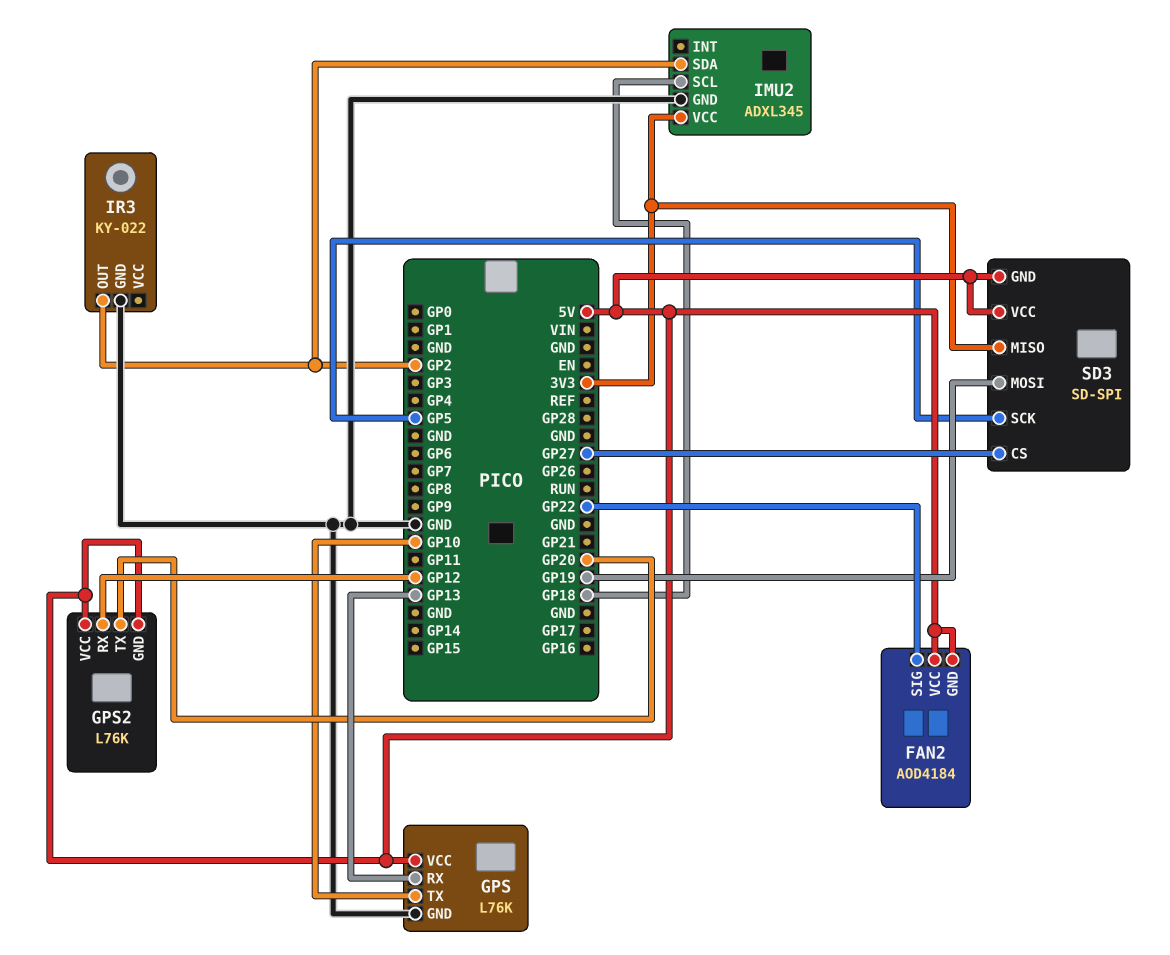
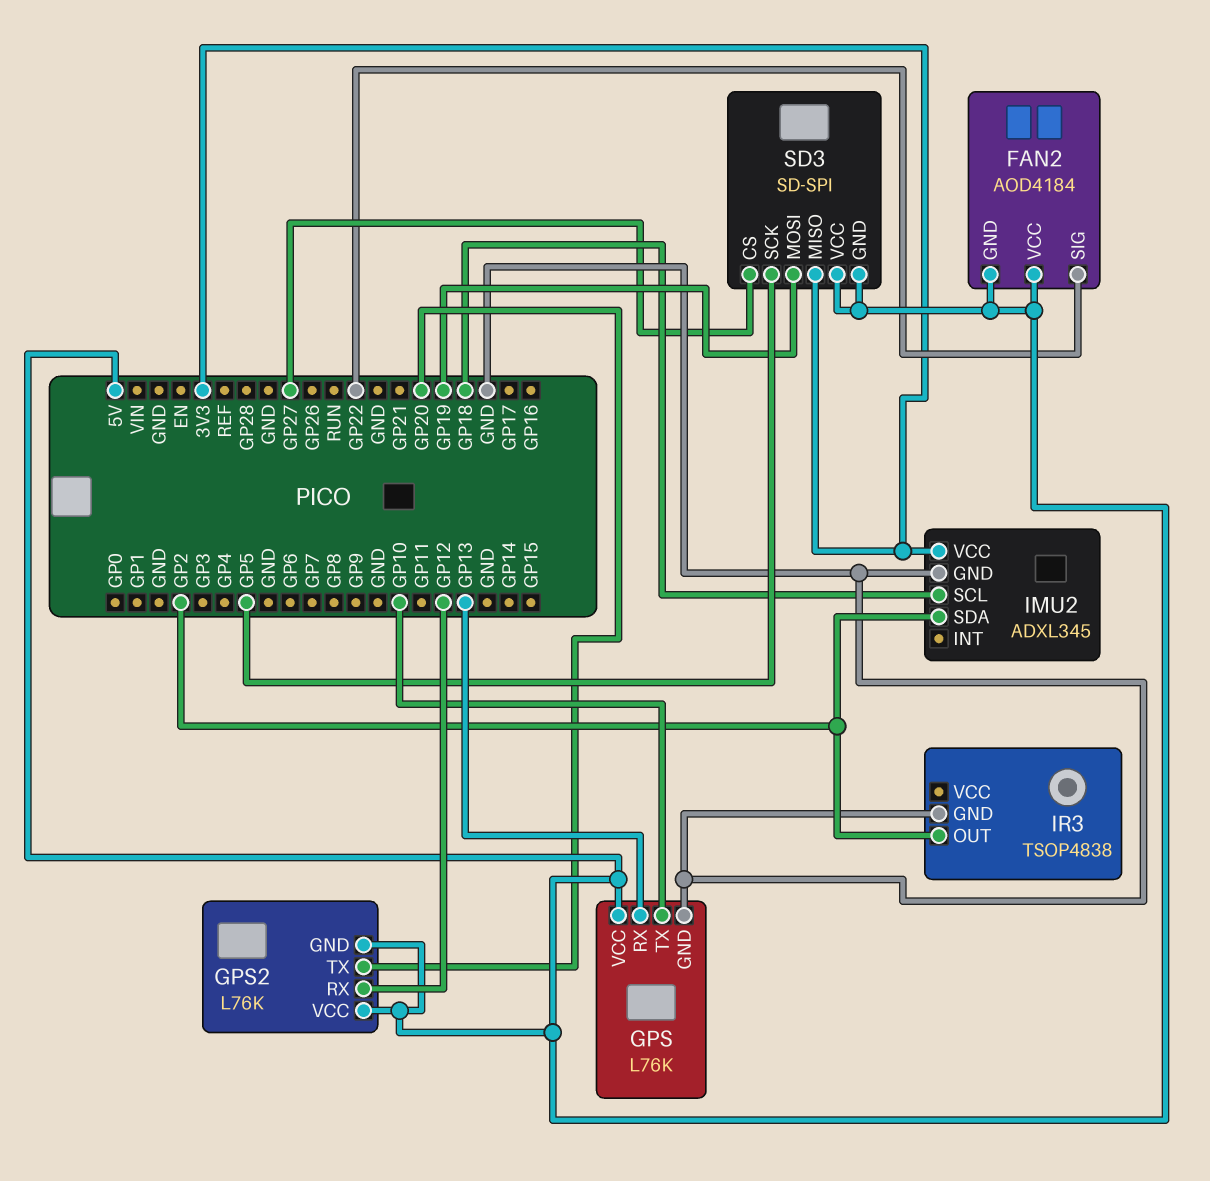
IR3: KY-022 -> TSOP4838

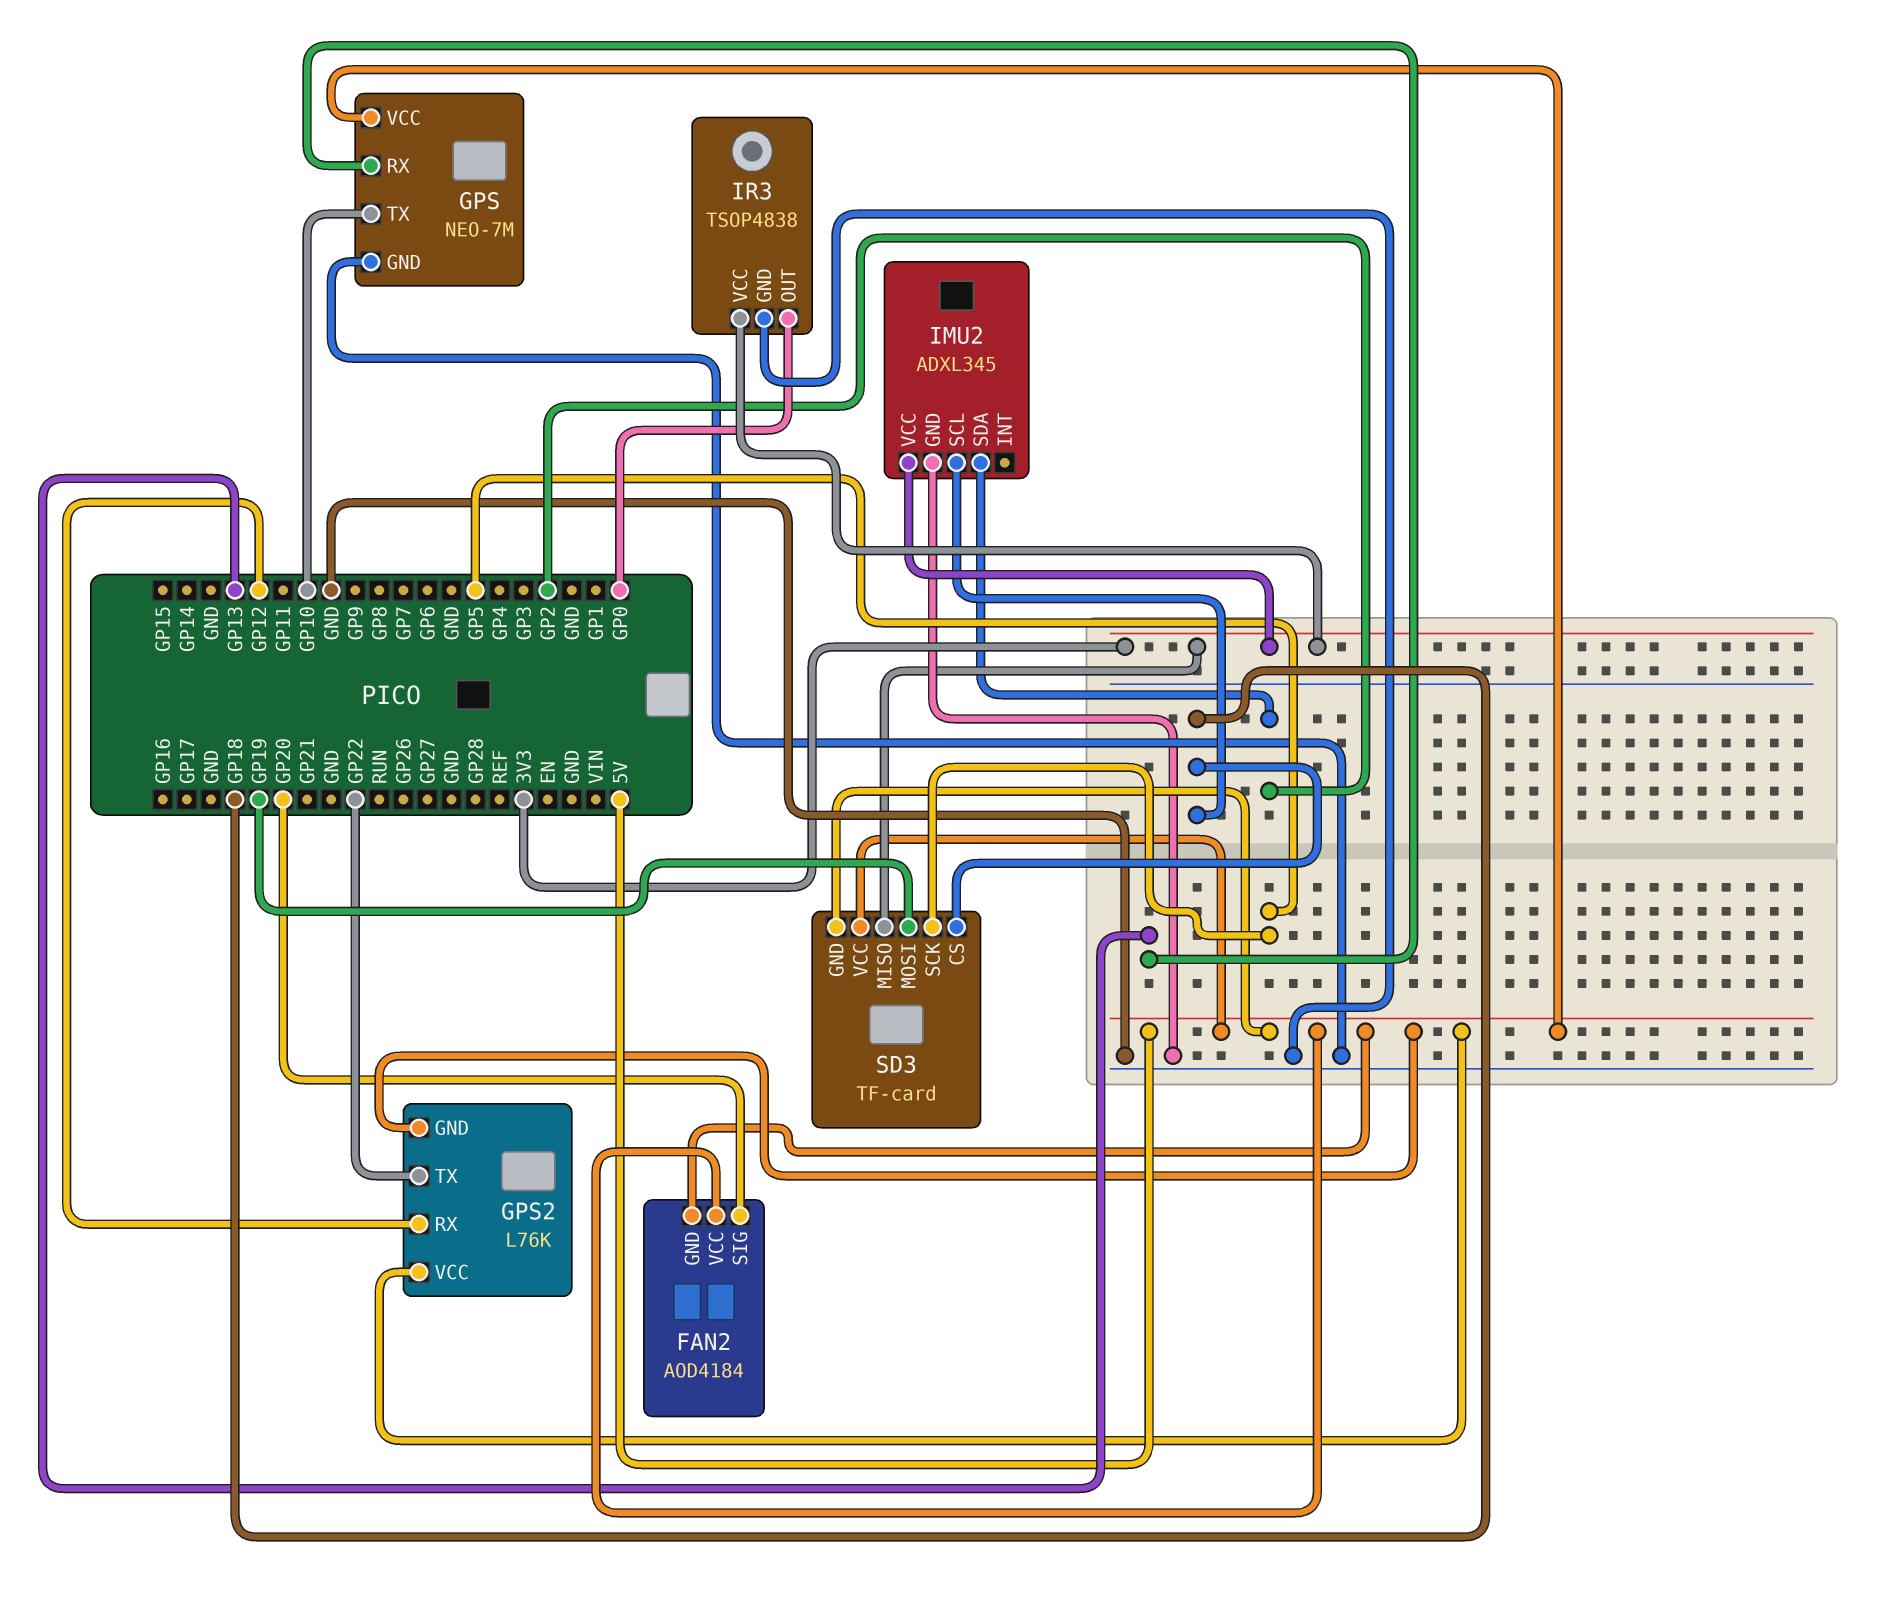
FAN2 pin SIG: GP22 -> GP20
GPS: L76K -> NEO-7M
GPS2 pin TX: GP20 -> GP22
IR3 pin OUT: GP2 -> GP0
IR3 pin VCC: none -> 3V3
SD3: SD-SPI -> TF-card
SD3 pin CS: GP27 -> GP18

